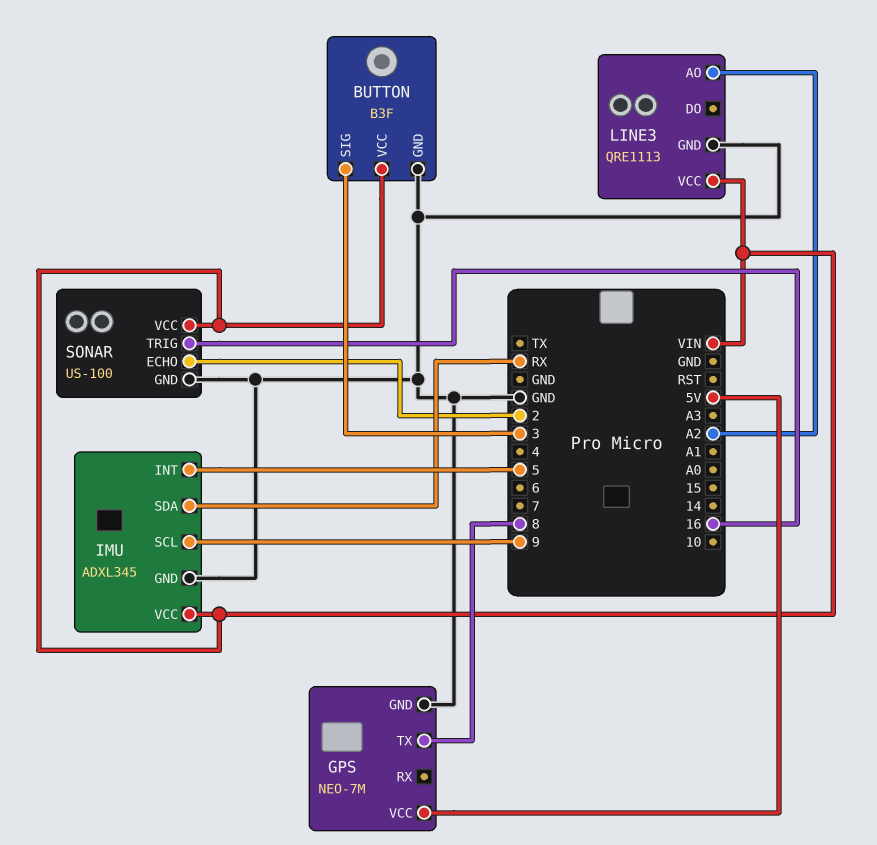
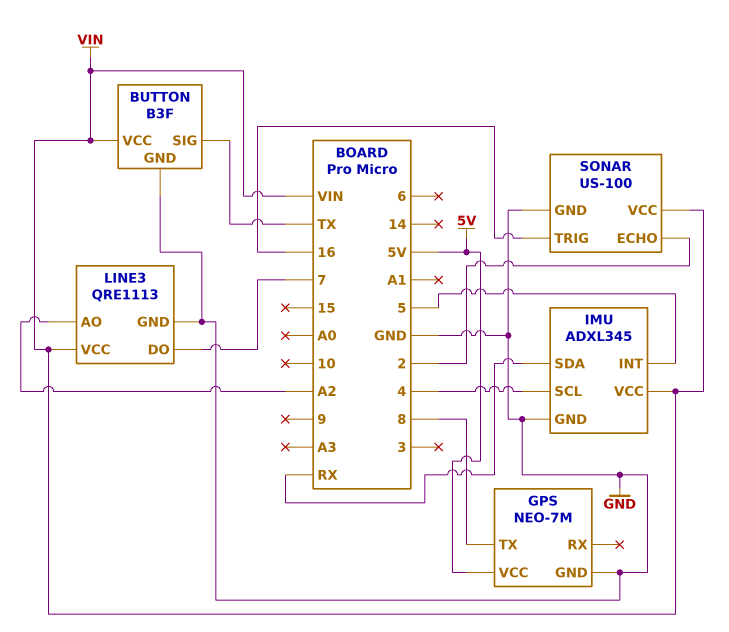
BUTTON pin SIG: 3 -> TX
IMU pin SCL: 9 -> 4
LINE3 pin DO: none -> 7

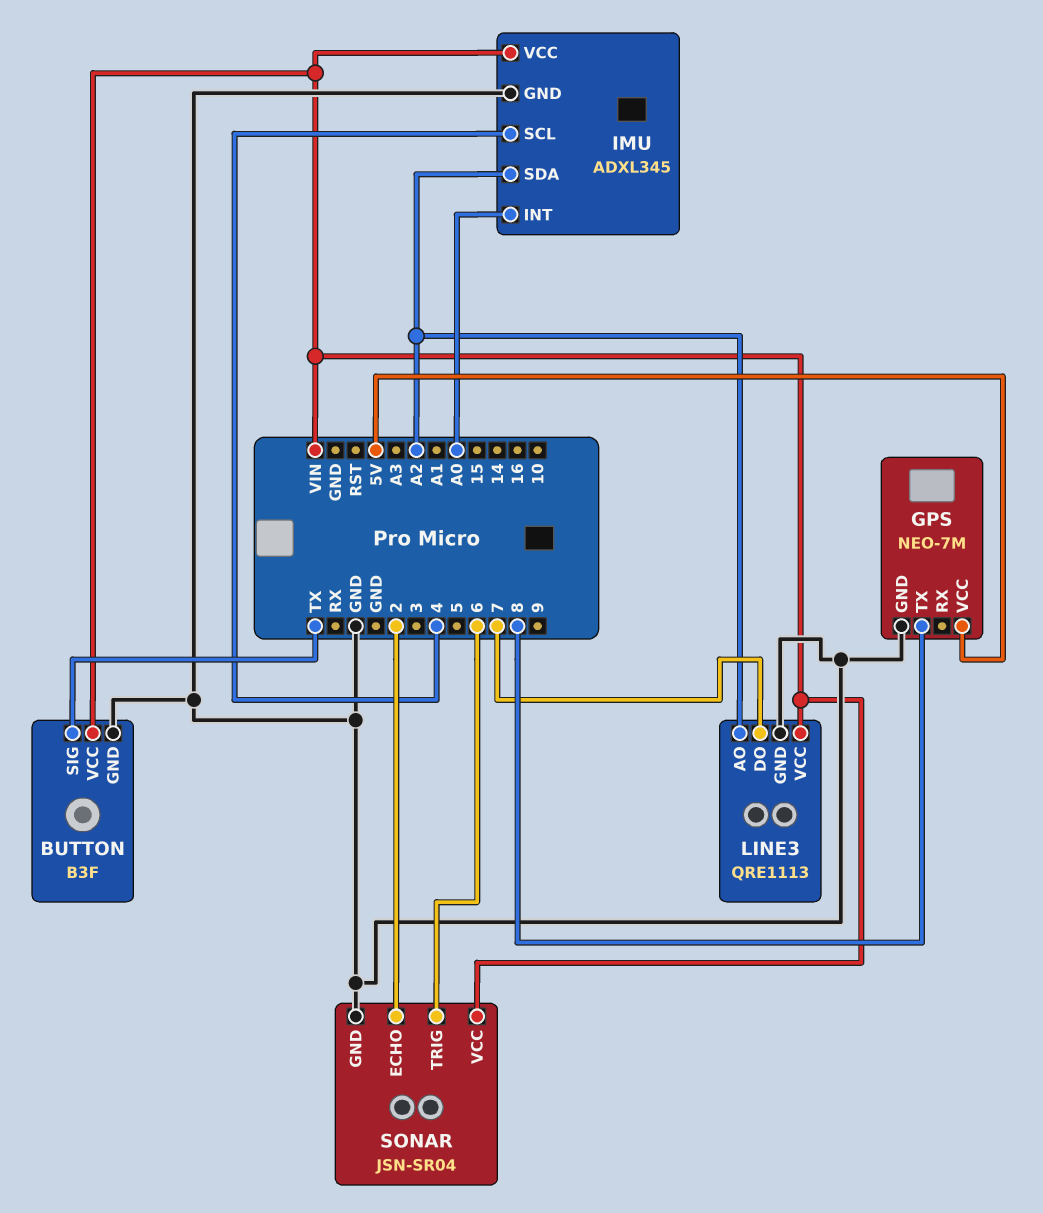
IMU pin INT: 5 -> A0
IMU pin SDA: RX -> A2
SONAR: US-100 -> JSN-SR04
SONAR pin TRIG: 16 -> 6

